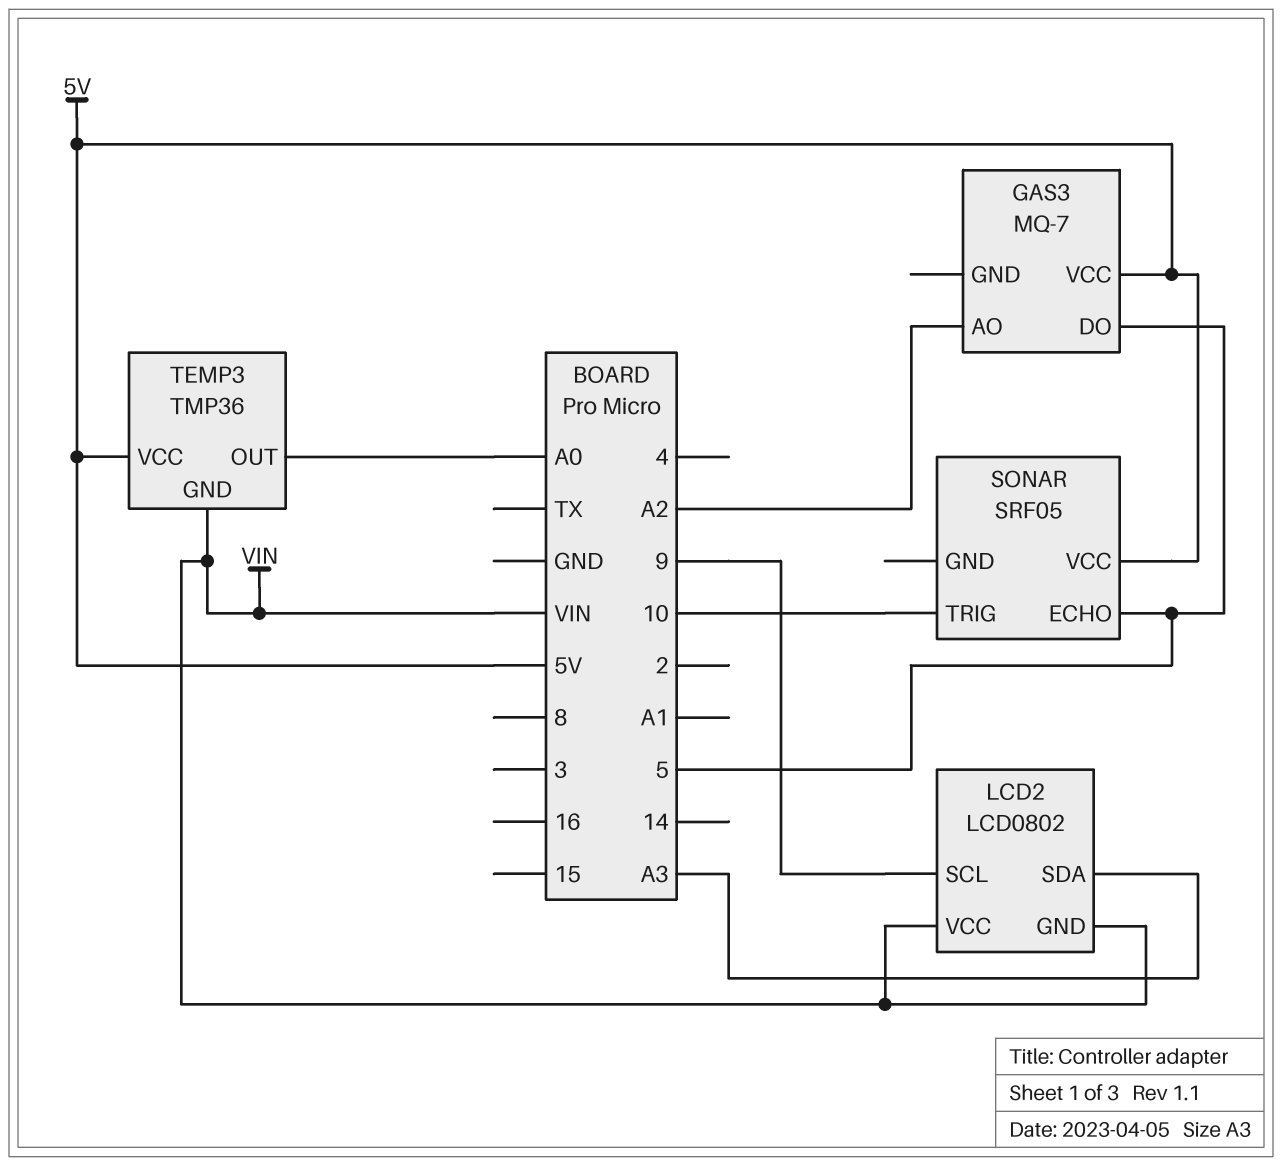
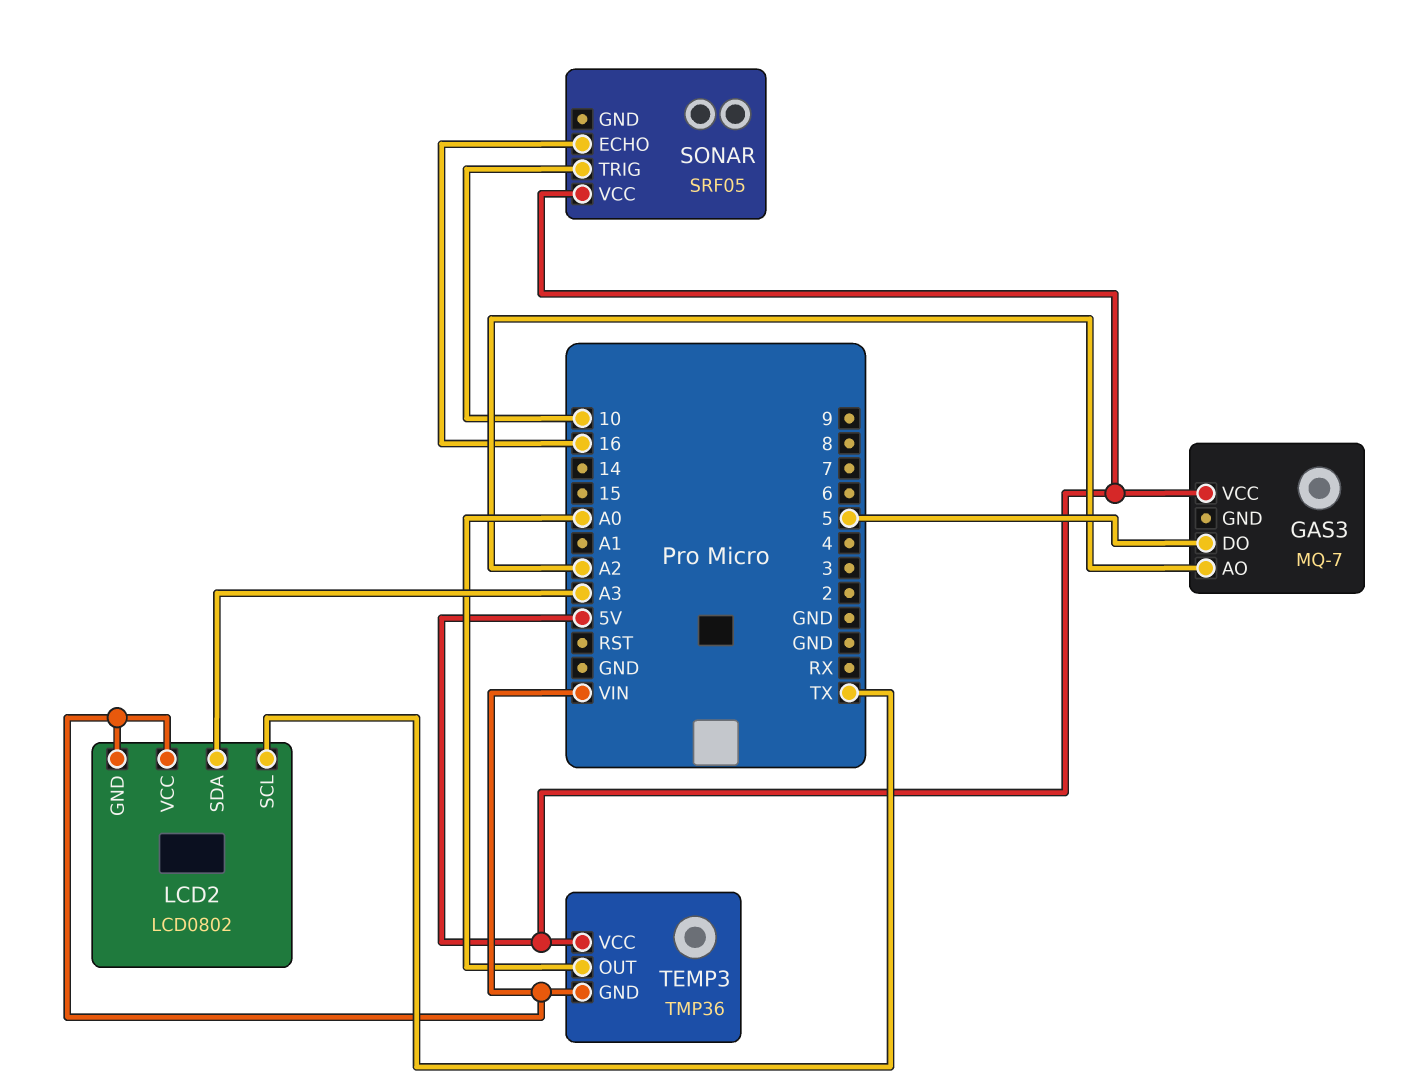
LCD2 pin SCL: 9 -> TX
SONAR pin ECHO: 5 -> 16

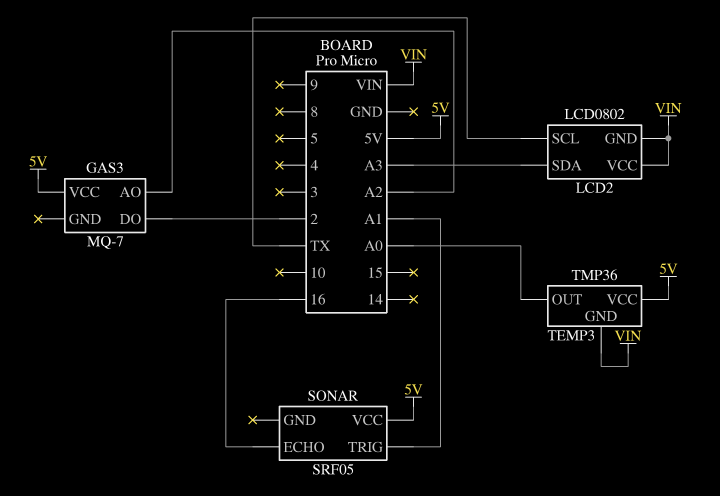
GAS3 pin DO: 5 -> 2
SONAR pin TRIG: 10 -> A1

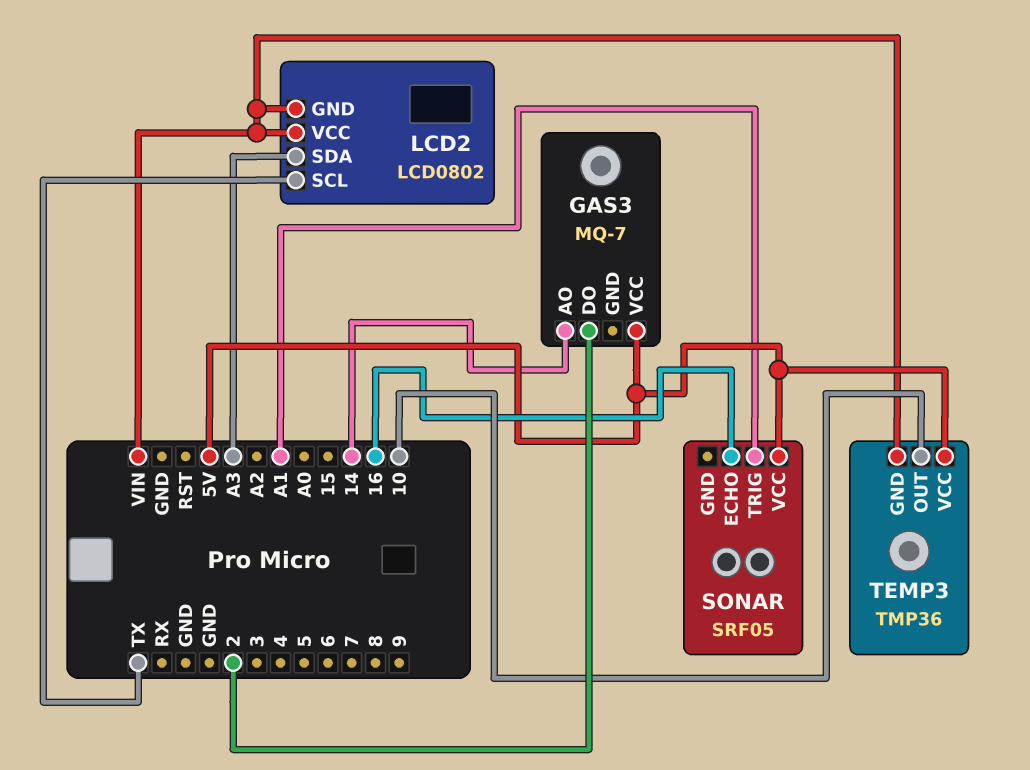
GAS3 pin AO: A2 -> 14
TEMP3 pin OUT: A0 -> 10

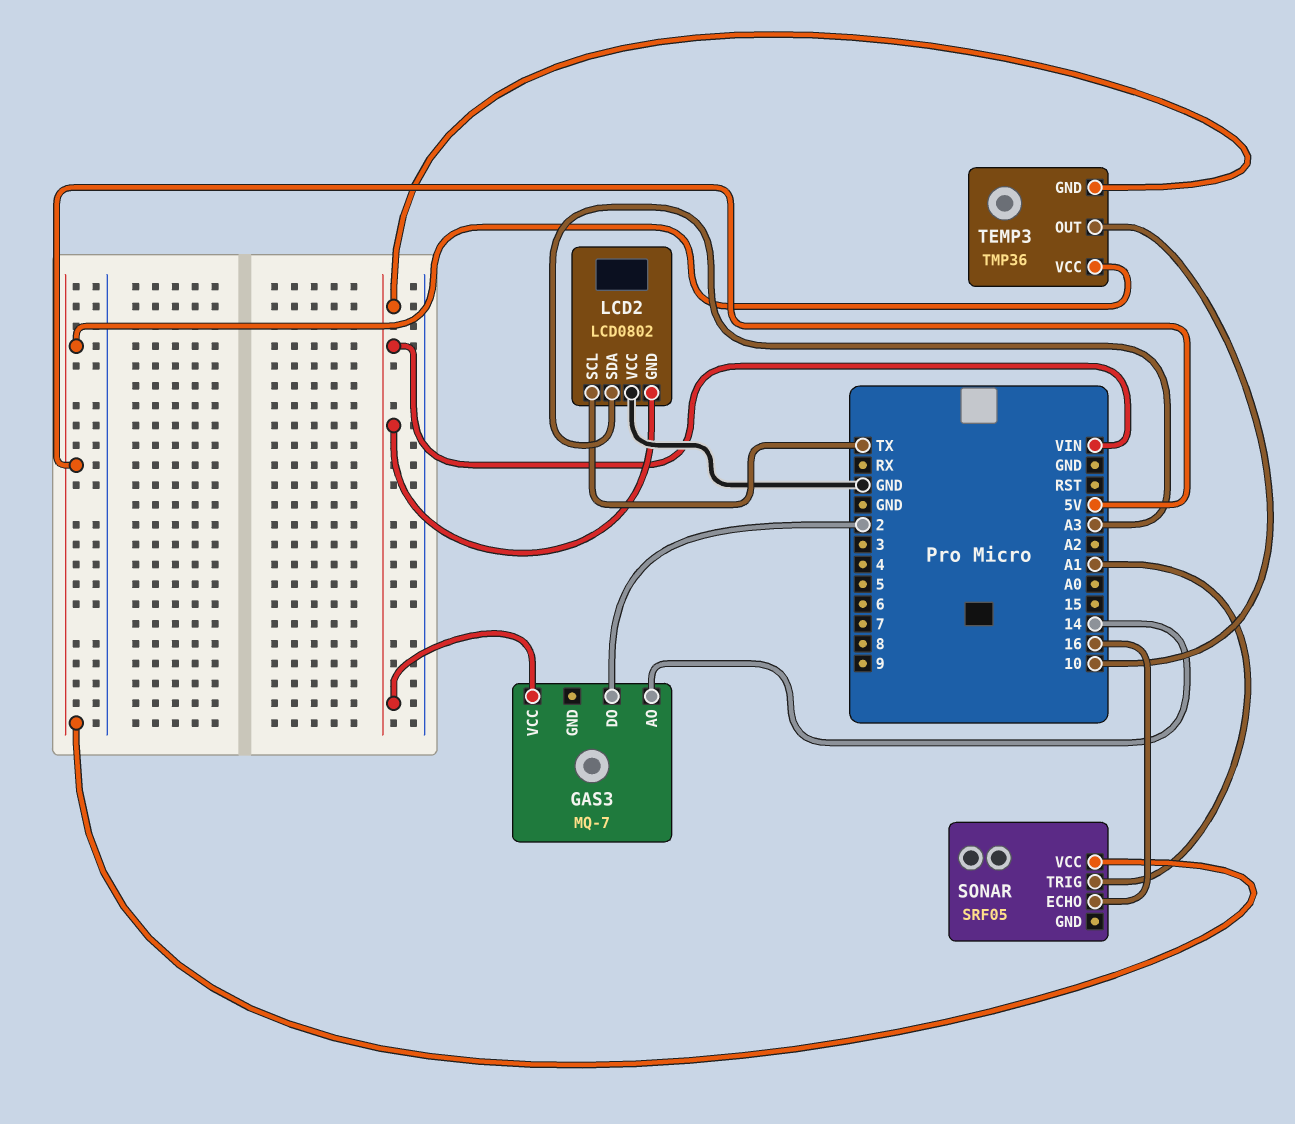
GAS3 pin VCC: 5V -> VIN
LCD2 pin VCC: VIN -> GND

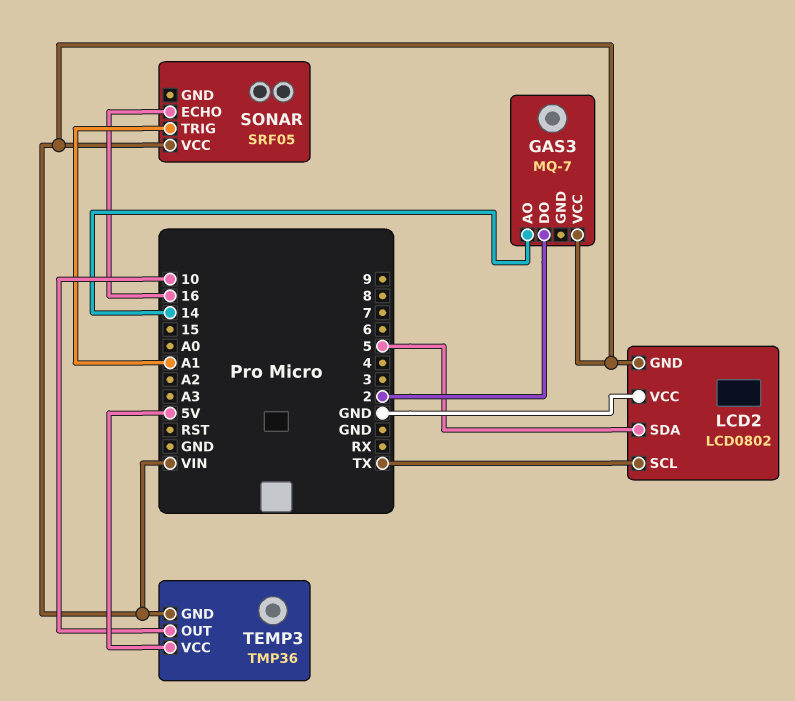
LCD2 pin SDA: A3 -> 5
SONAR pin VCC: 5V -> VIN

